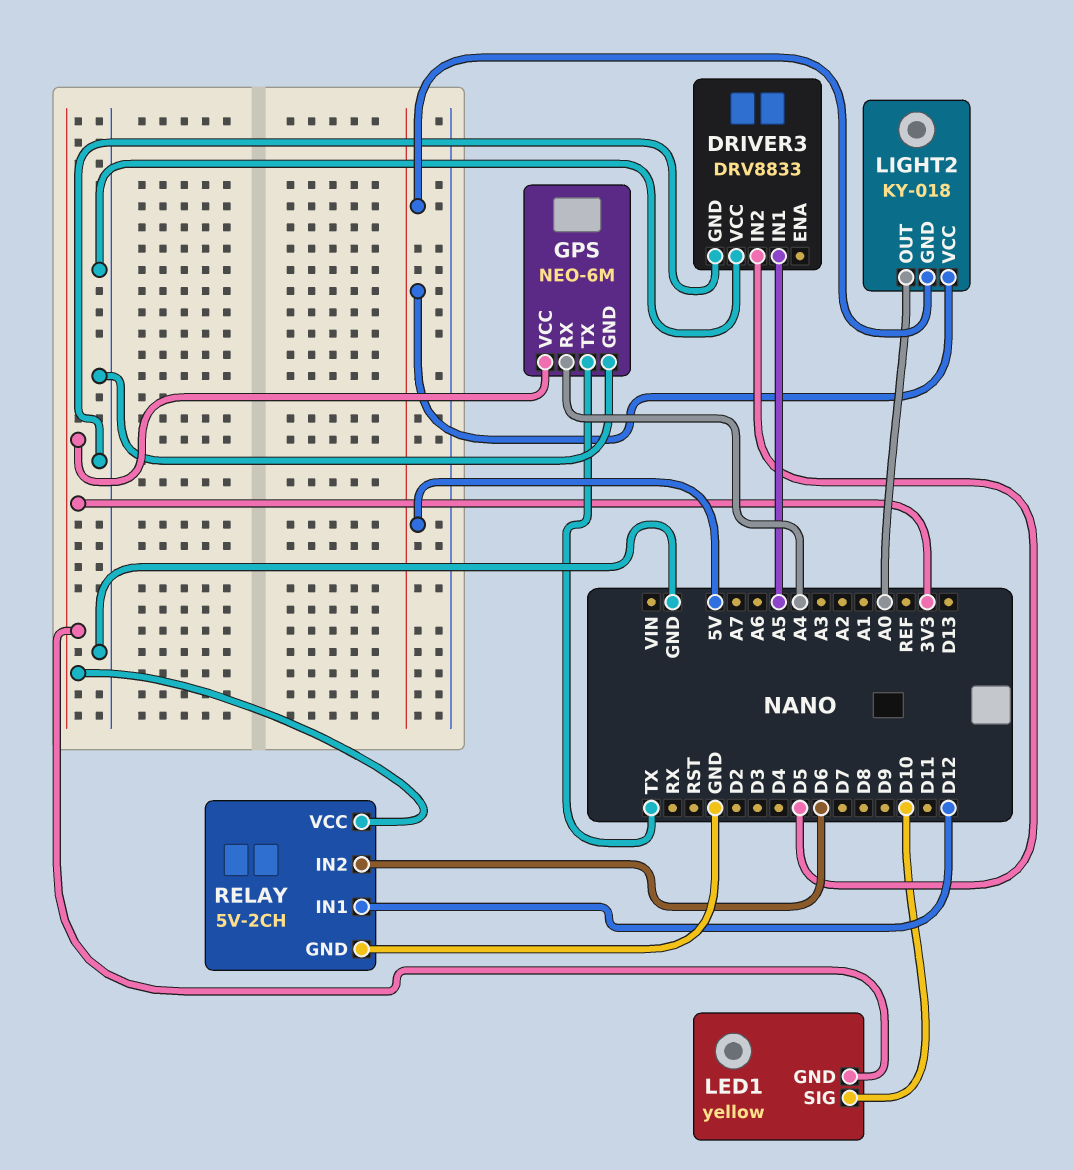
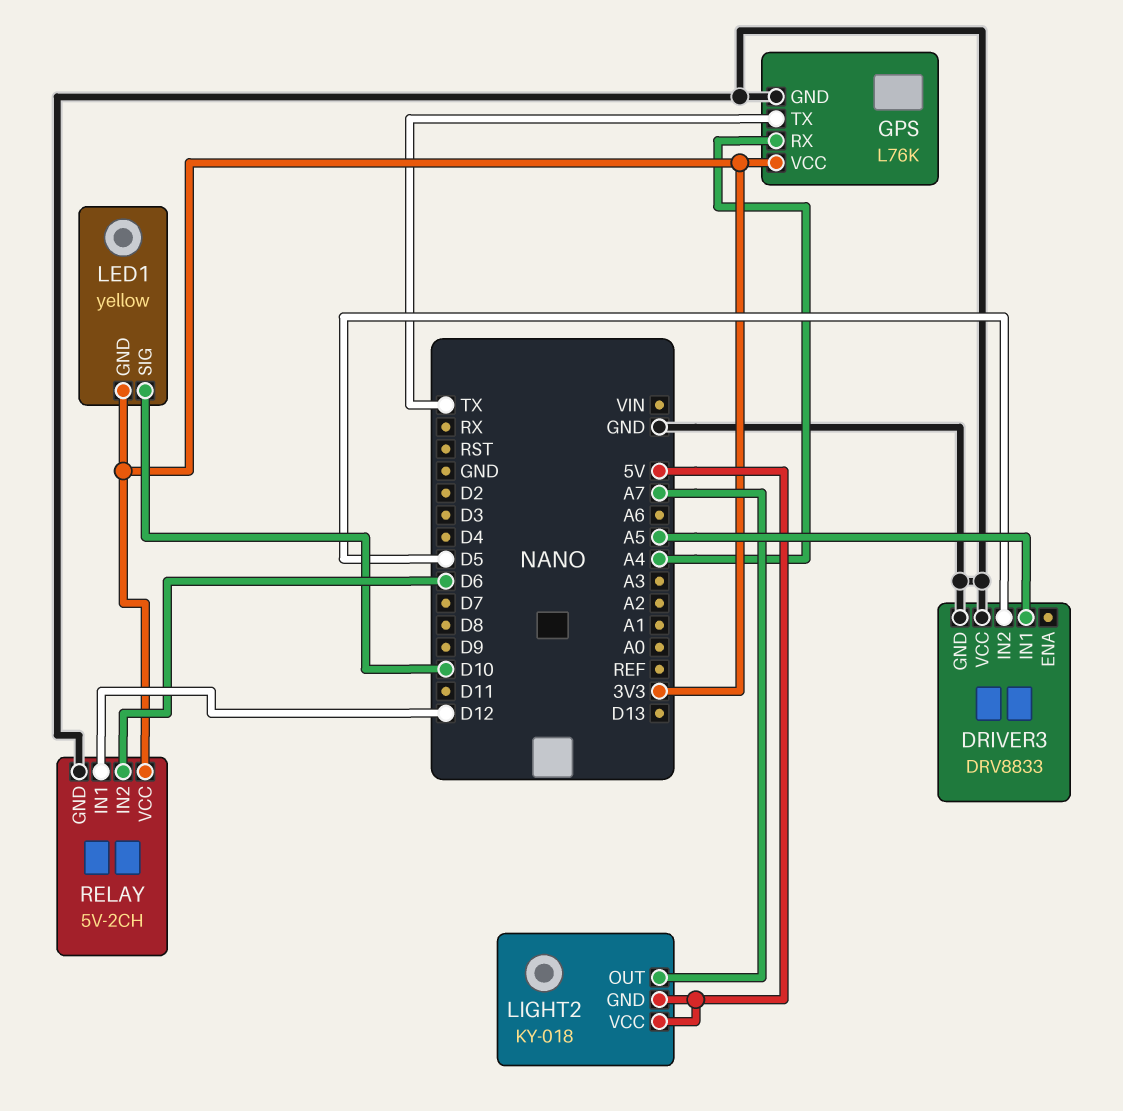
GPS: NEO-6M -> L76K
LIGHT2 pin OUT: A0 -> A7

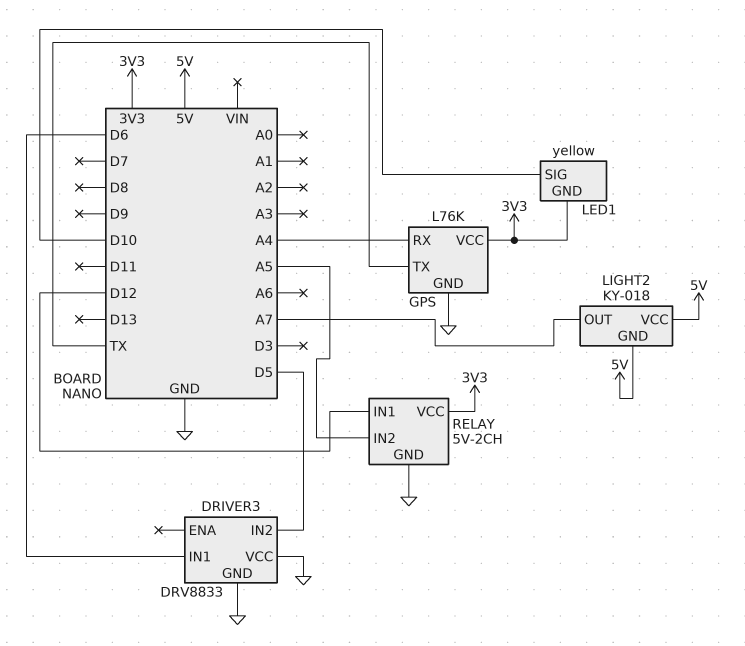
DRIVER3 pin IN1: A5 -> D6
RELAY pin IN2: D6 -> A5

